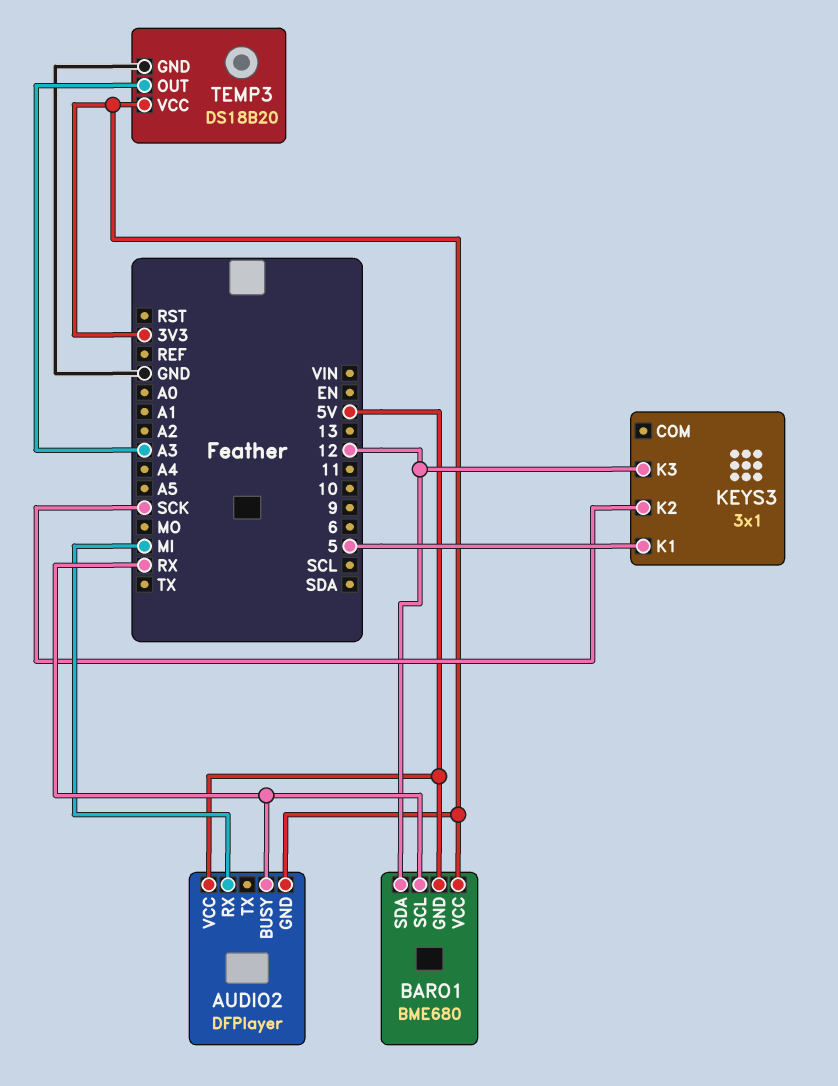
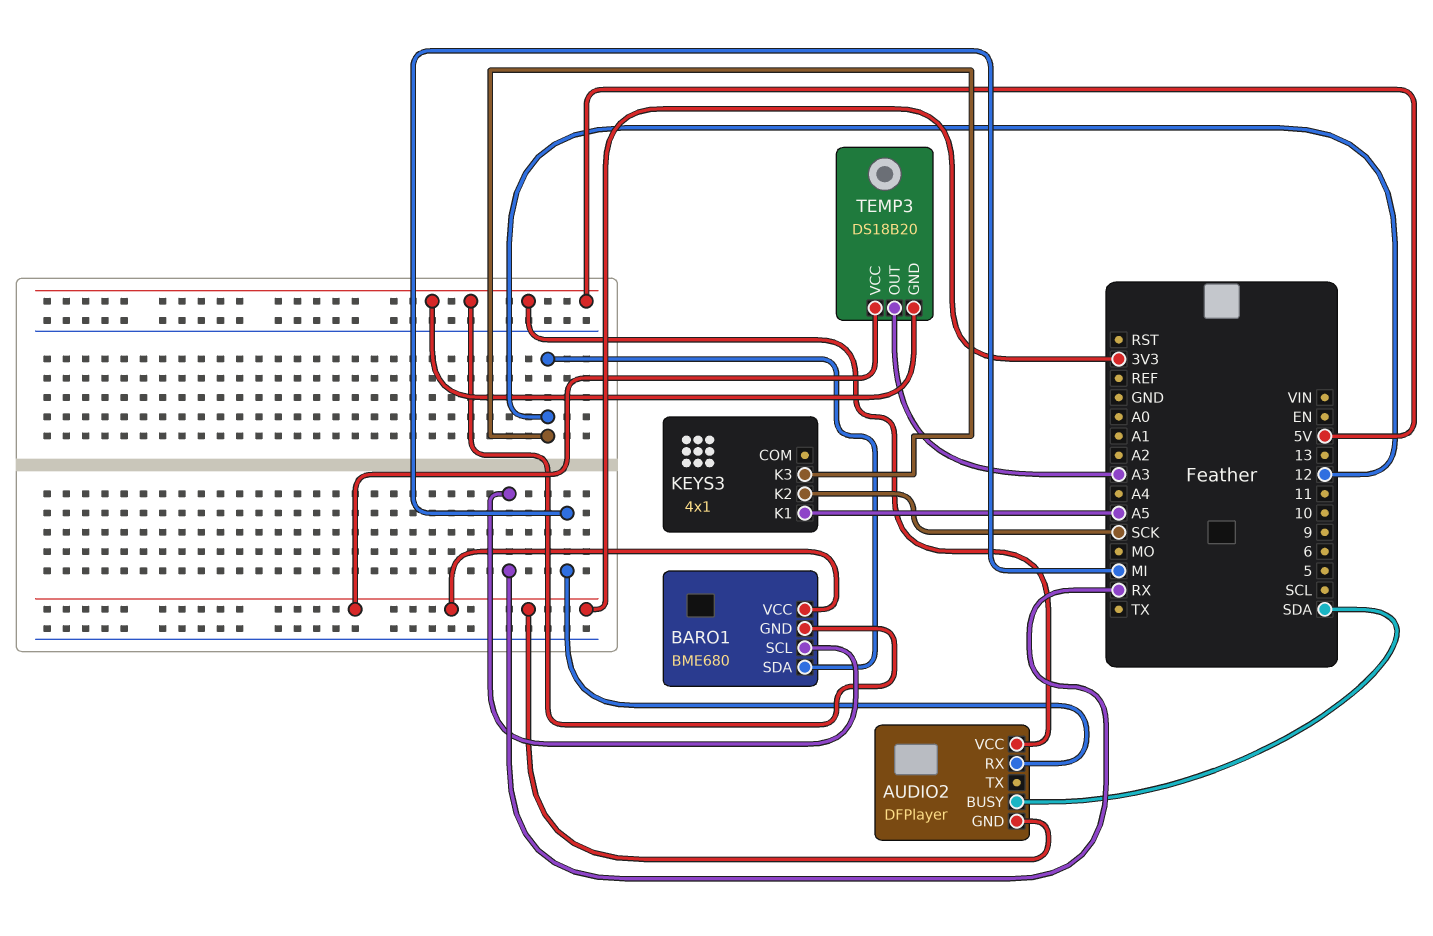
AUDIO2 pin BUSY: RX -> SDA
KEYS3: 3x1 -> 4x1
KEYS3 pin K1: 5 -> A5
TEMP3 pin GND: GND -> 5V

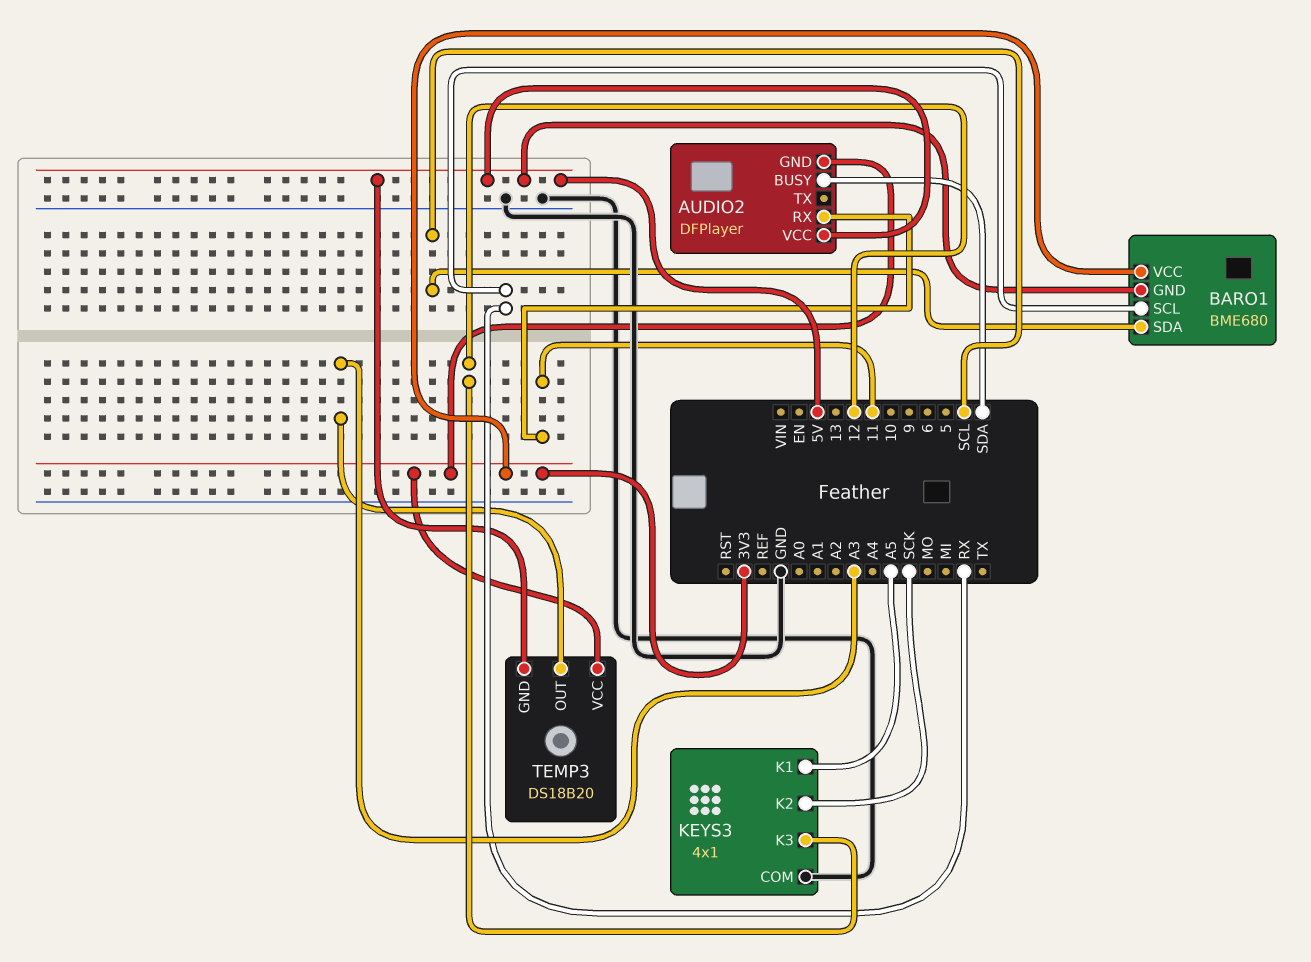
AUDIO2 pin RX: MI -> 11
BARO1 pin SDA: 12 -> SCL
KEYS3 pin COM: none -> GND

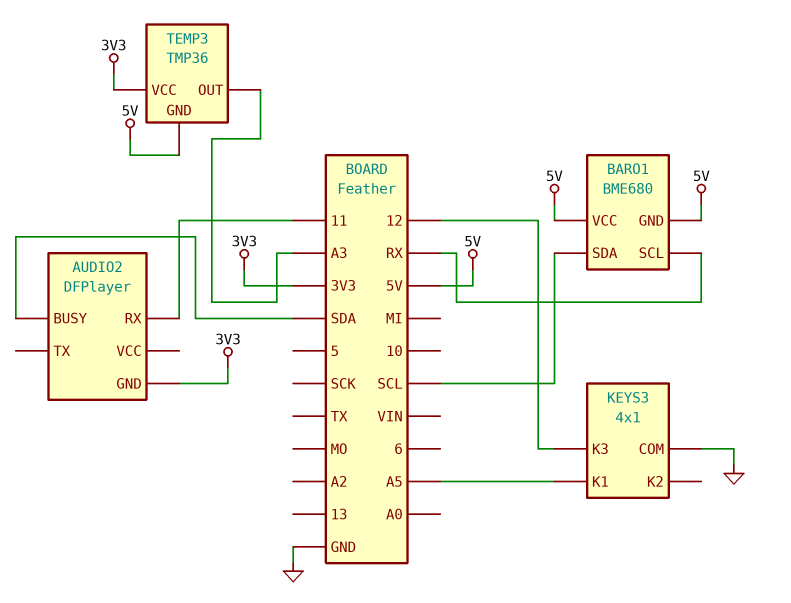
AUDIO2 pin VCC: 5V -> none
BARO1 pin VCC: 3V3 -> 5V
KEYS3 pin K2: SCK -> none
TEMP3: DS18B20 -> TMP36

